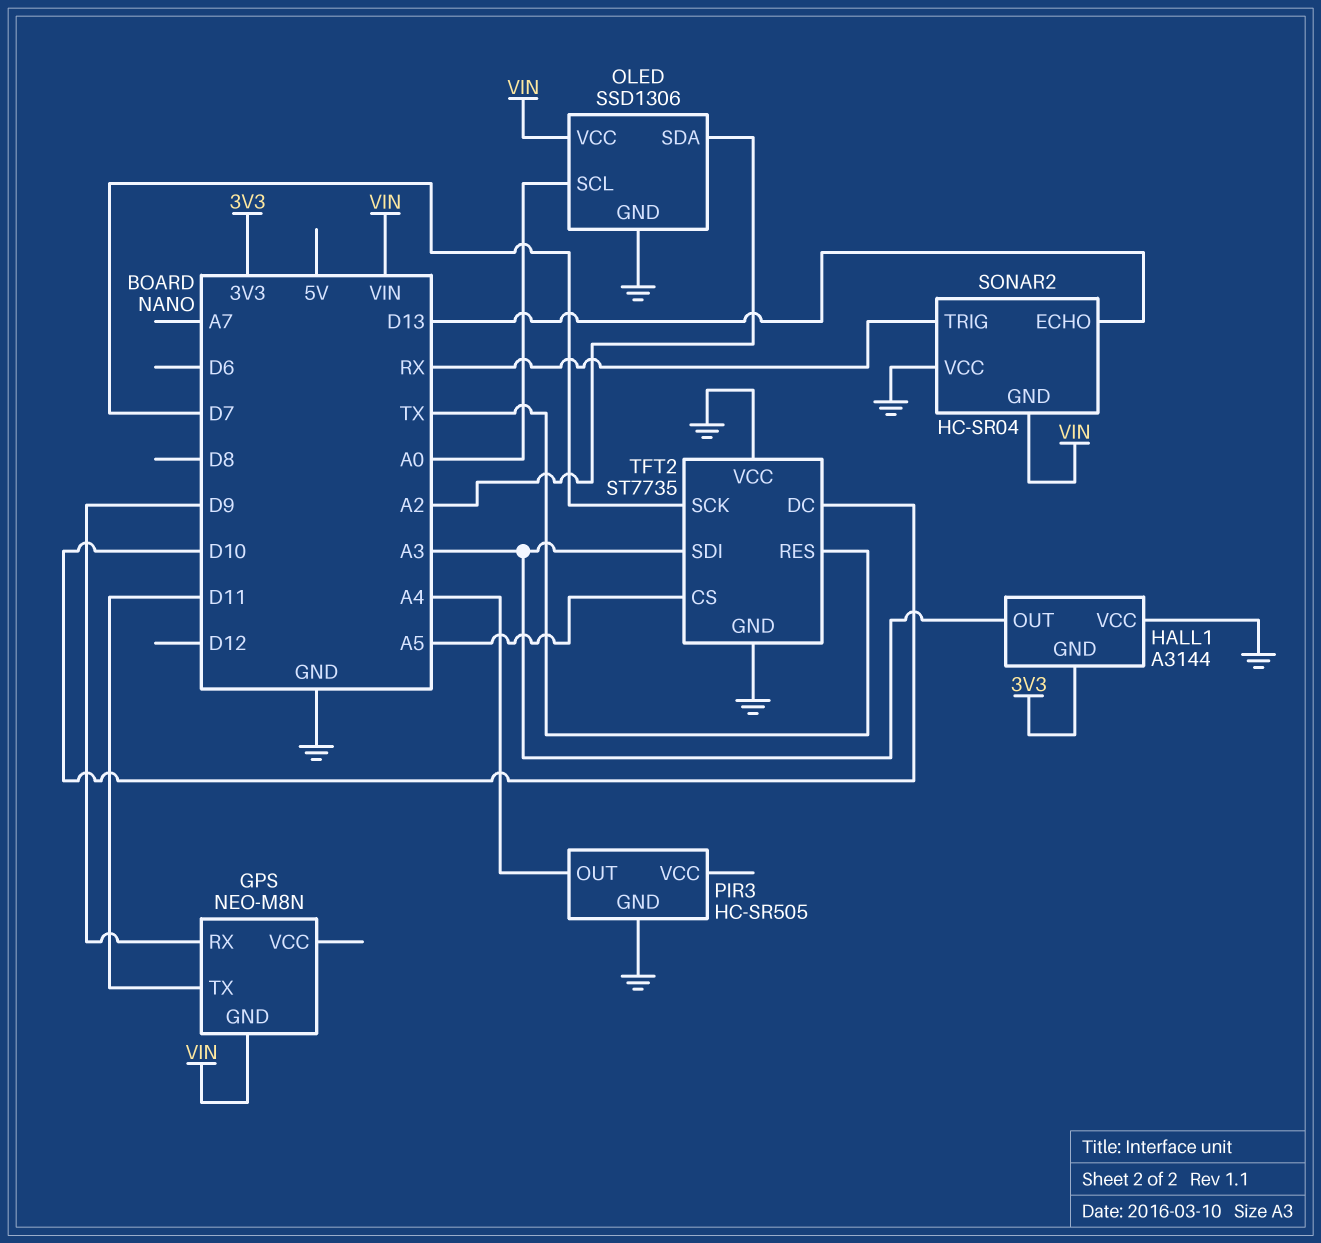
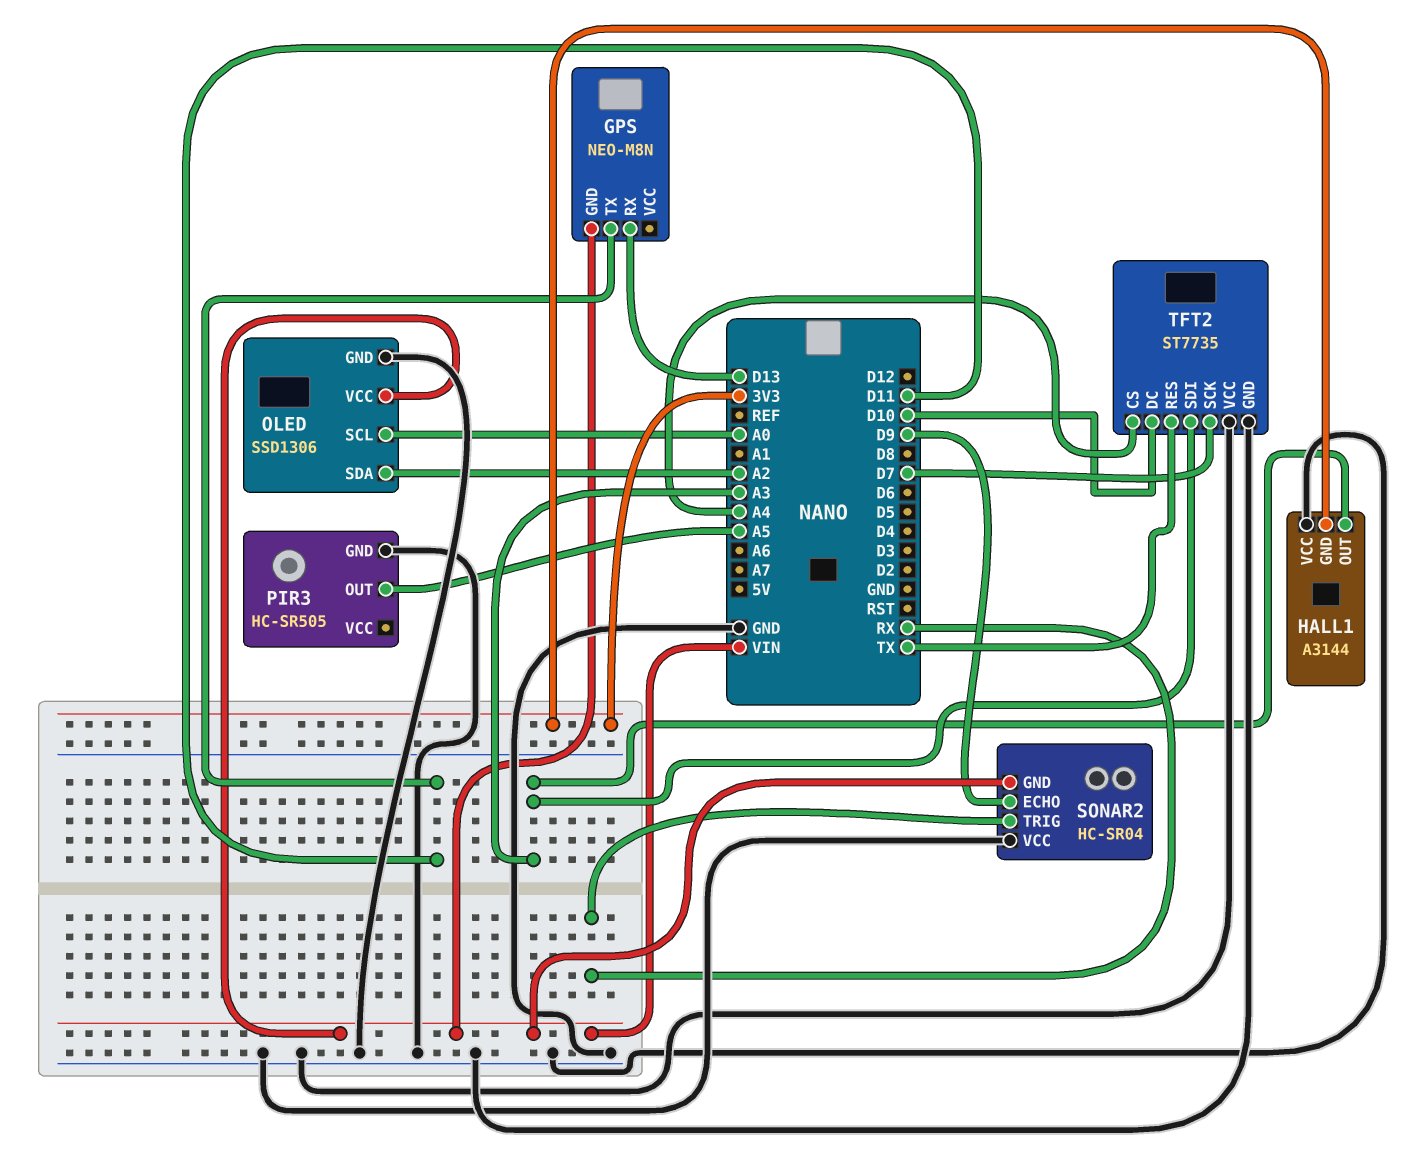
GPS pin RX: D9 -> D13
PIR3 pin OUT: A4 -> A5
SONAR2 pin ECHO: D13 -> D9
TFT2 pin CS: A5 -> A4

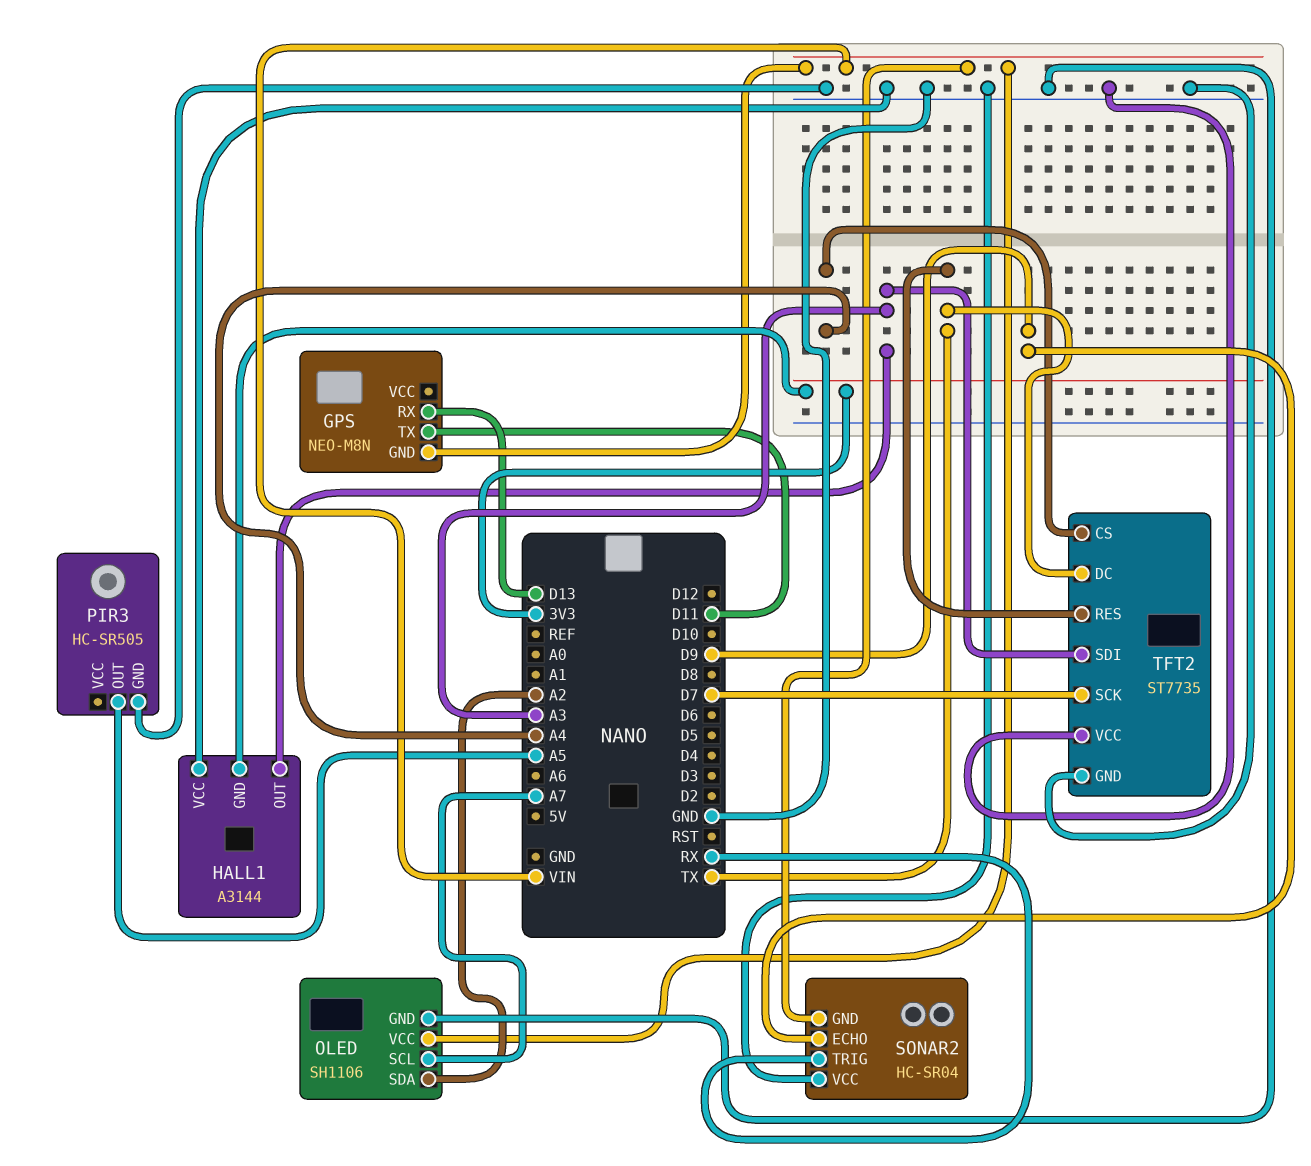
OLED: SSD1306 -> SH1106
OLED pin SCL: A0 -> A7
TFT2 pin DC: D10 -> TX

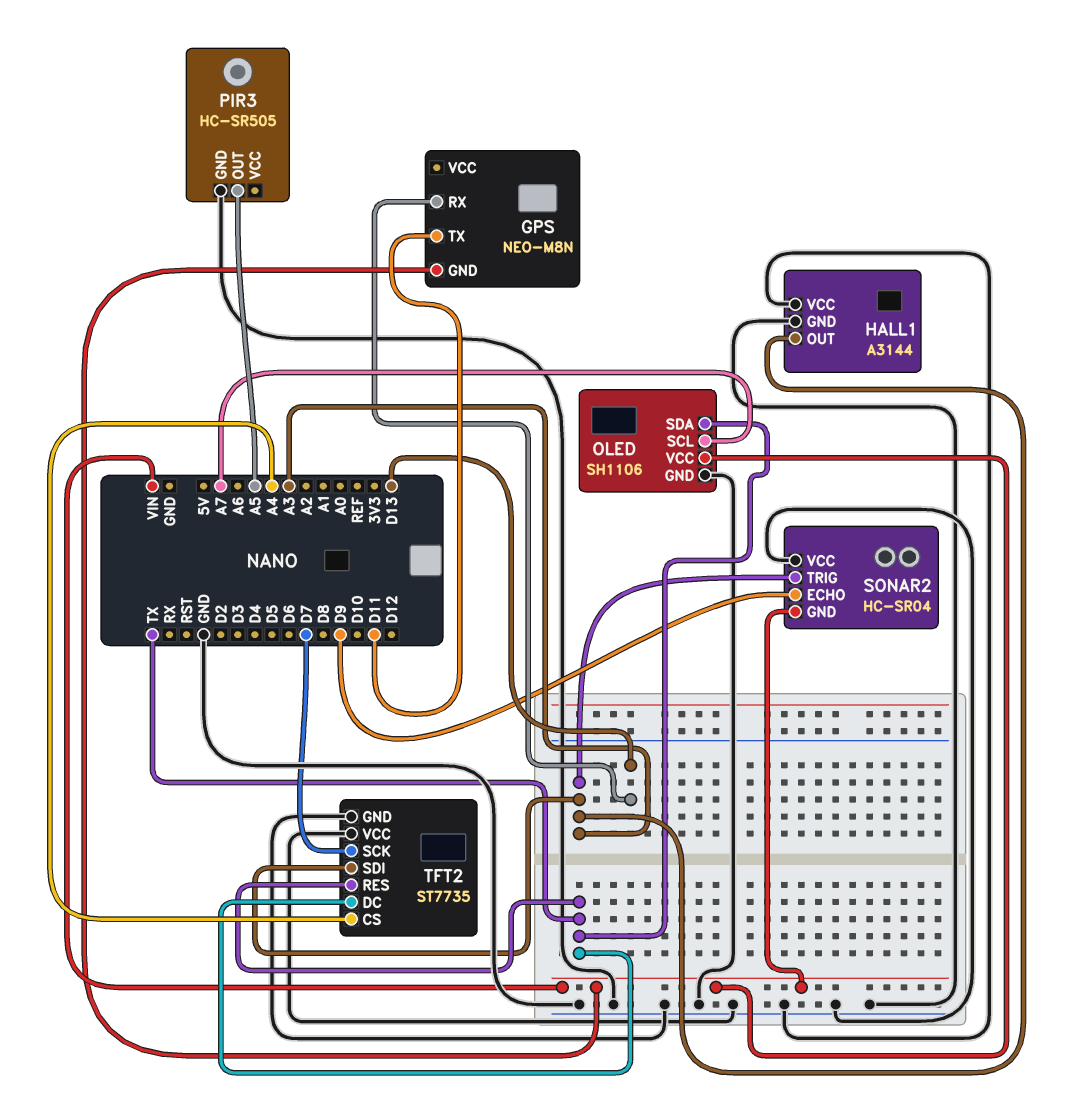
HALL1 pin GND: 3V3 -> GND
OLED pin SDA: A2 -> TX
SONAR2 pin TRIG: RX -> A3

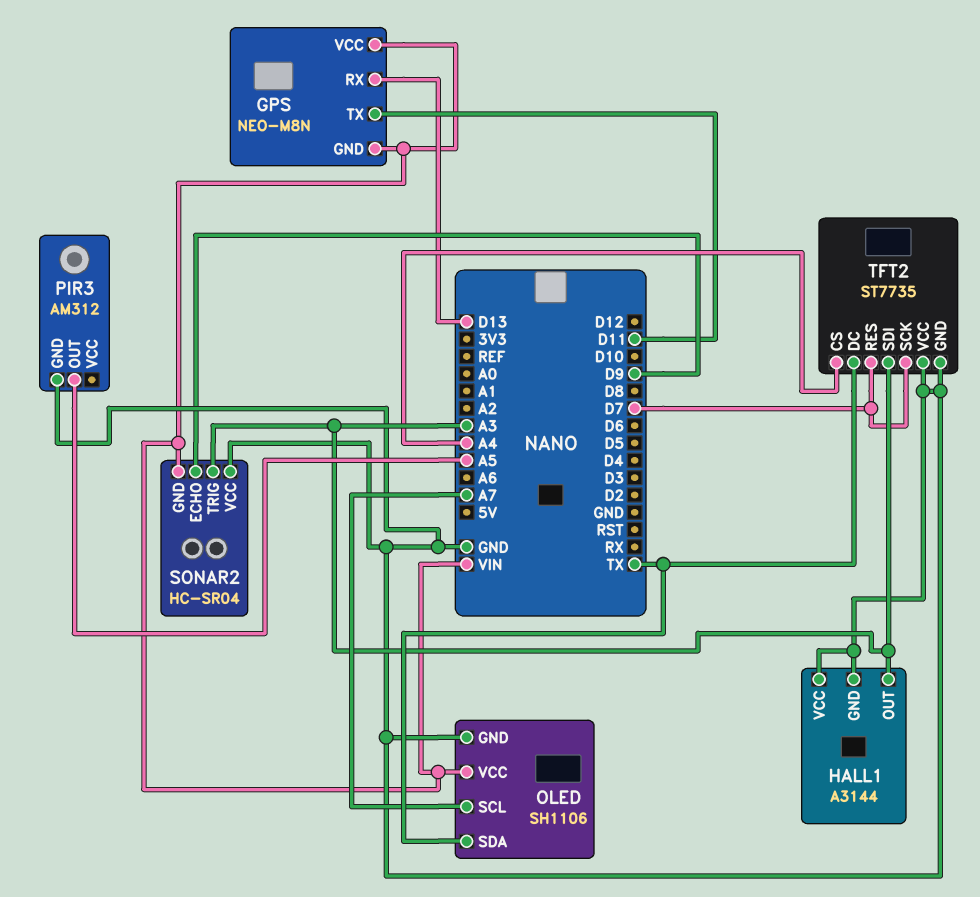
GPS pin VCC: none -> VIN
PIR3: HC-SR505 -> AM312
TFT2 pin RES: TX -> D7

